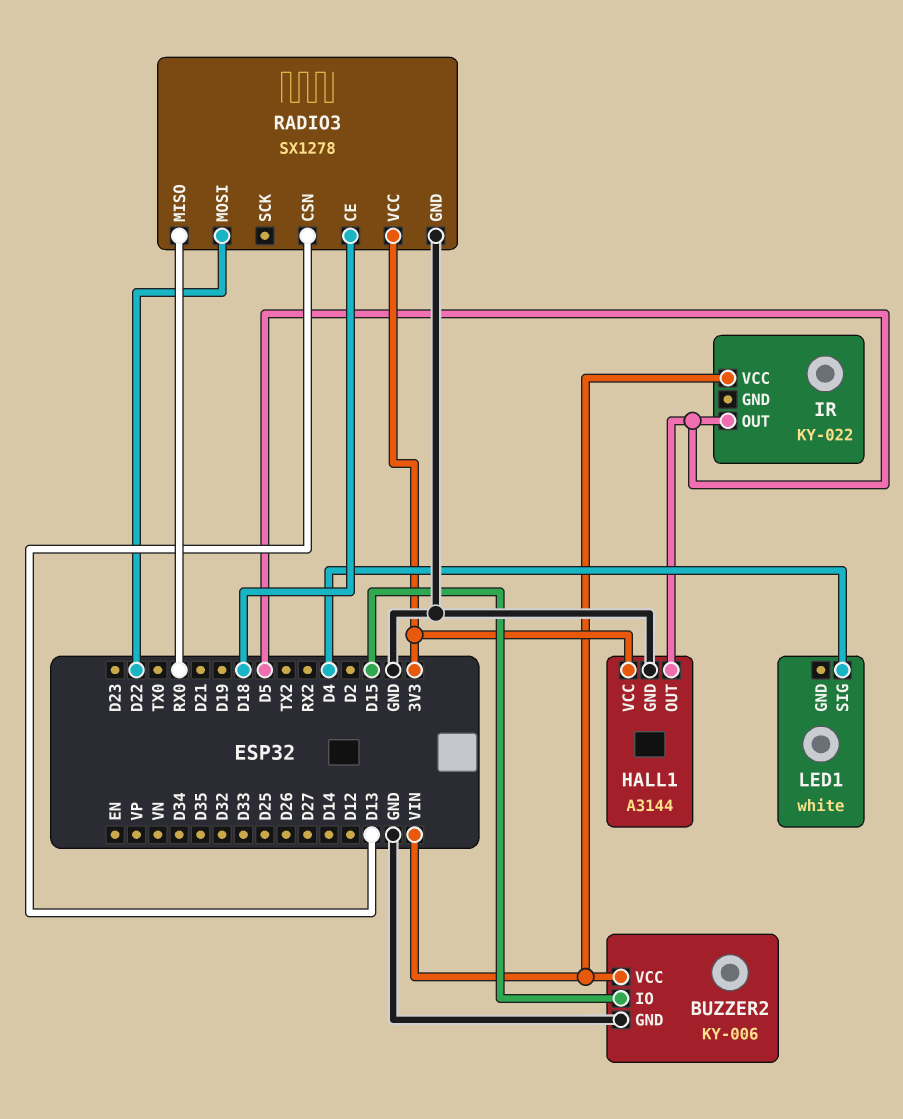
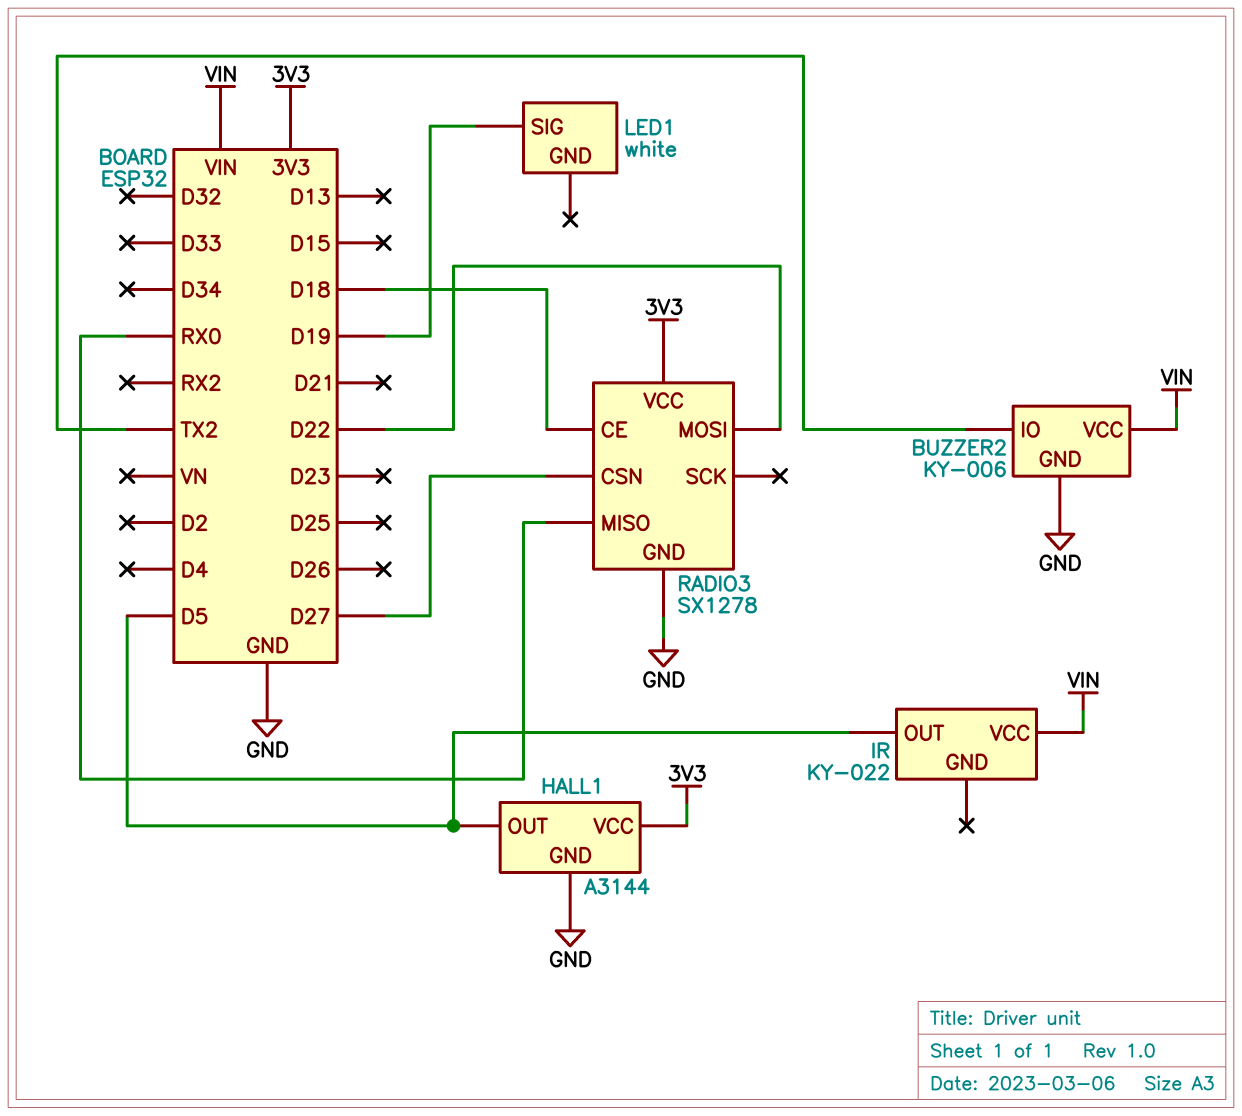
BUZZER2 pin IO: D15 -> TX2
LED1 pin SIG: D4 -> D19
RADIO3 pin CSN: D13 -> D27

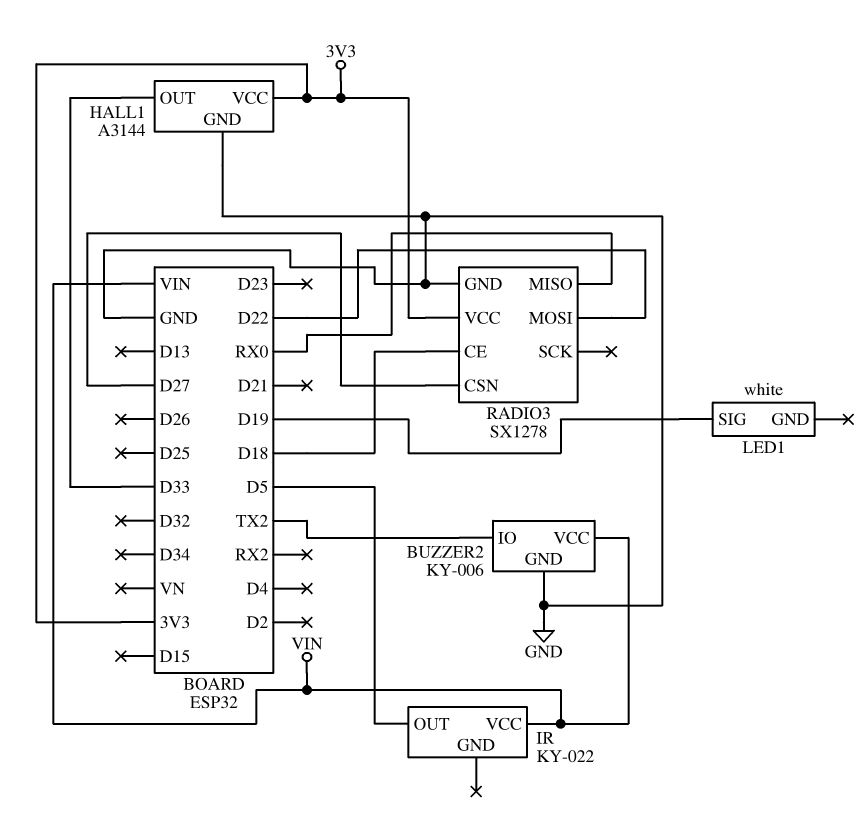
HALL1 pin OUT: D5 -> D33

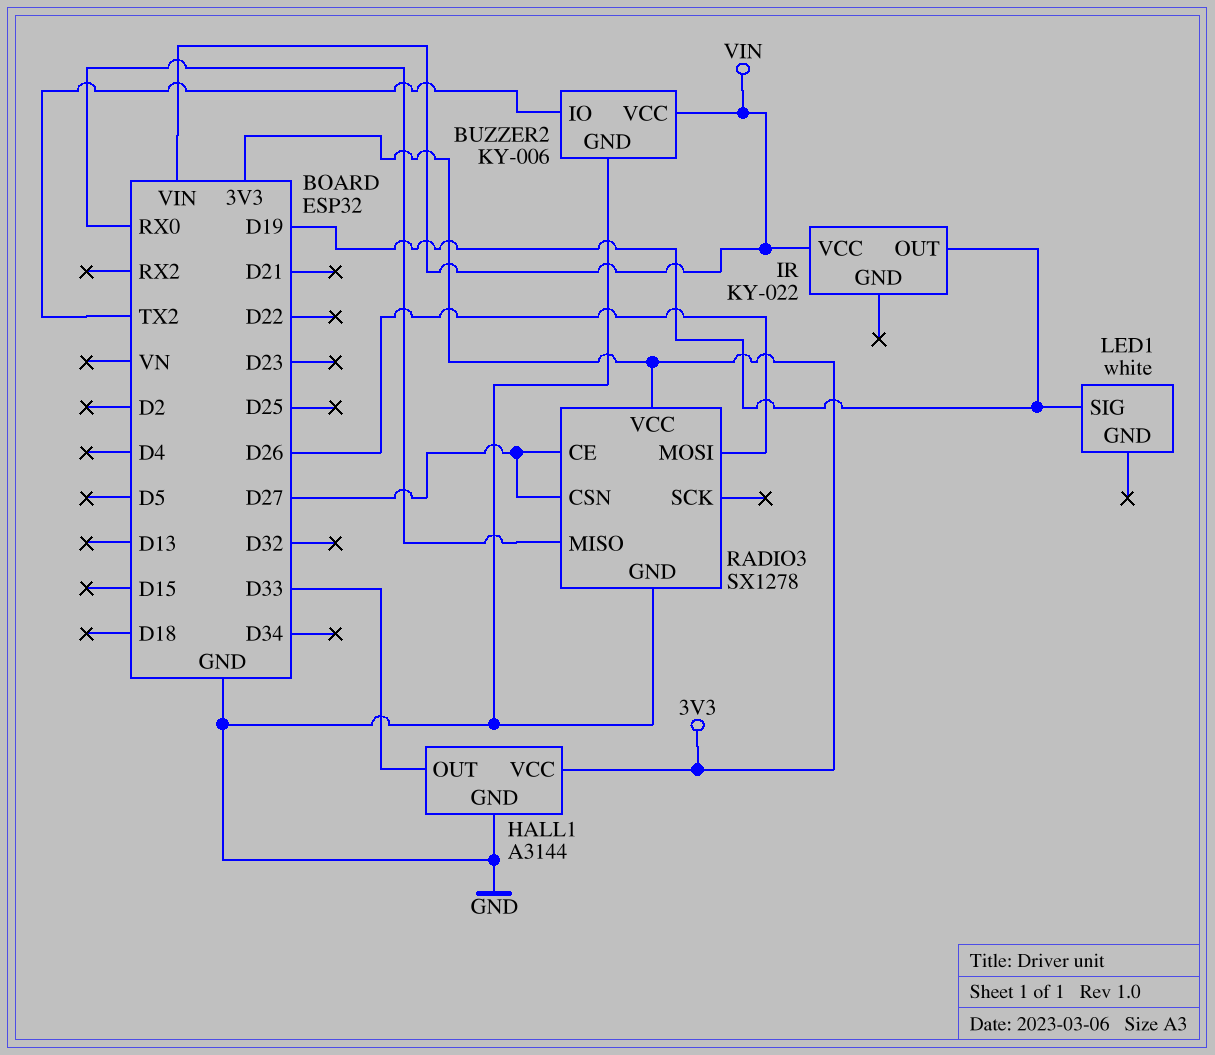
IR pin OUT: D5 -> D19
RADIO3 pin CE: D18 -> D27
RADIO3 pin MOSI: D22 -> D26

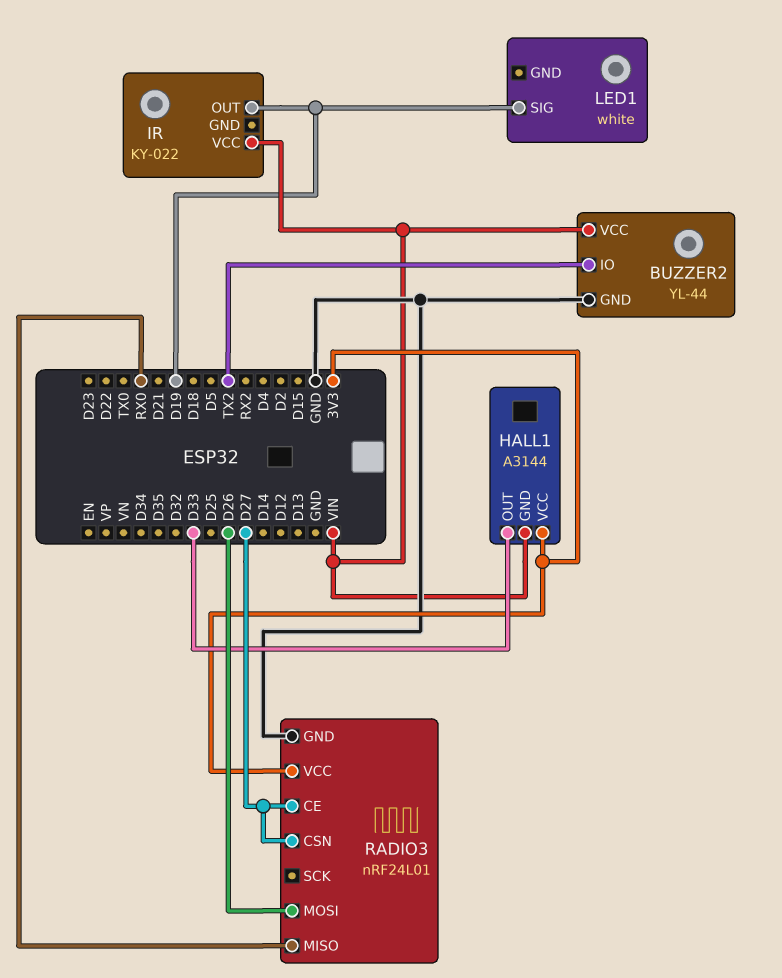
BUZZER2: KY-006 -> YL-44
HALL1 pin GND: GND -> VIN
RADIO3: SX1278 -> nRF24L01

